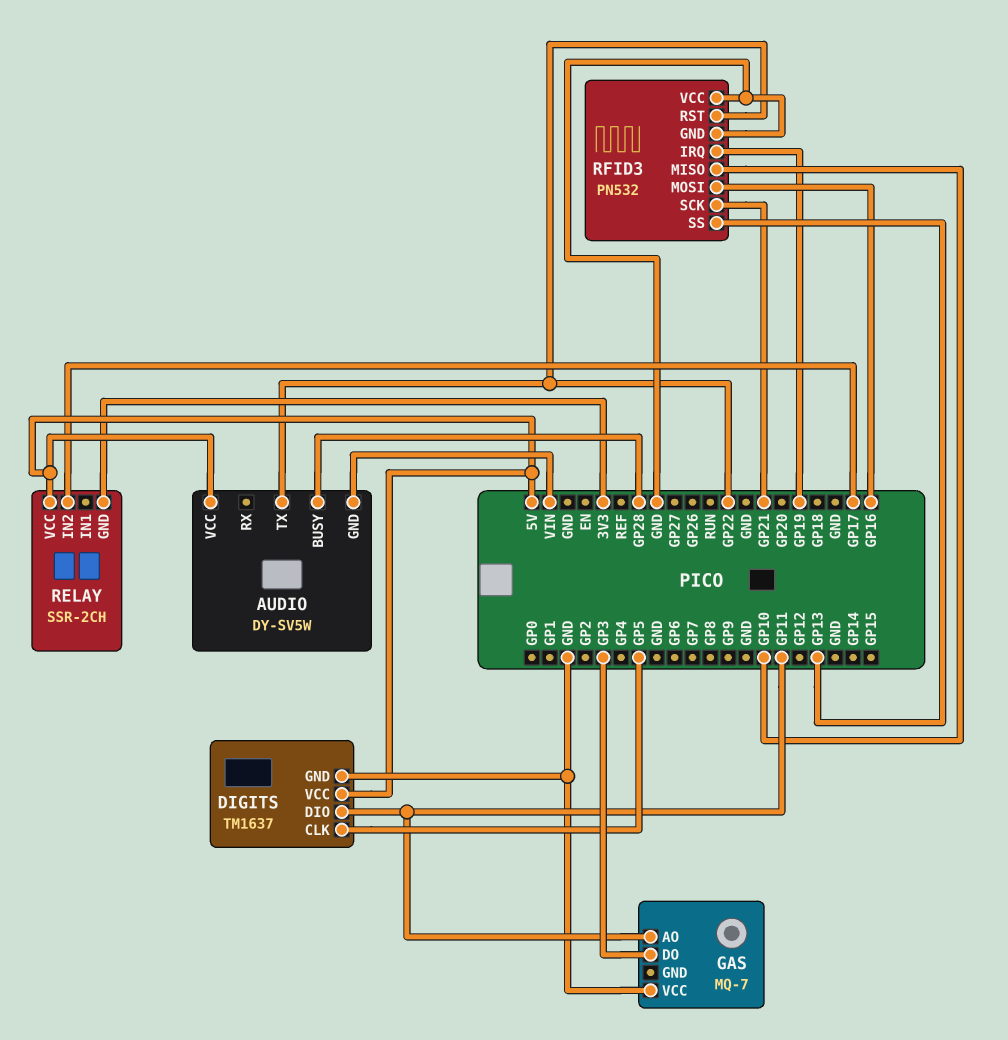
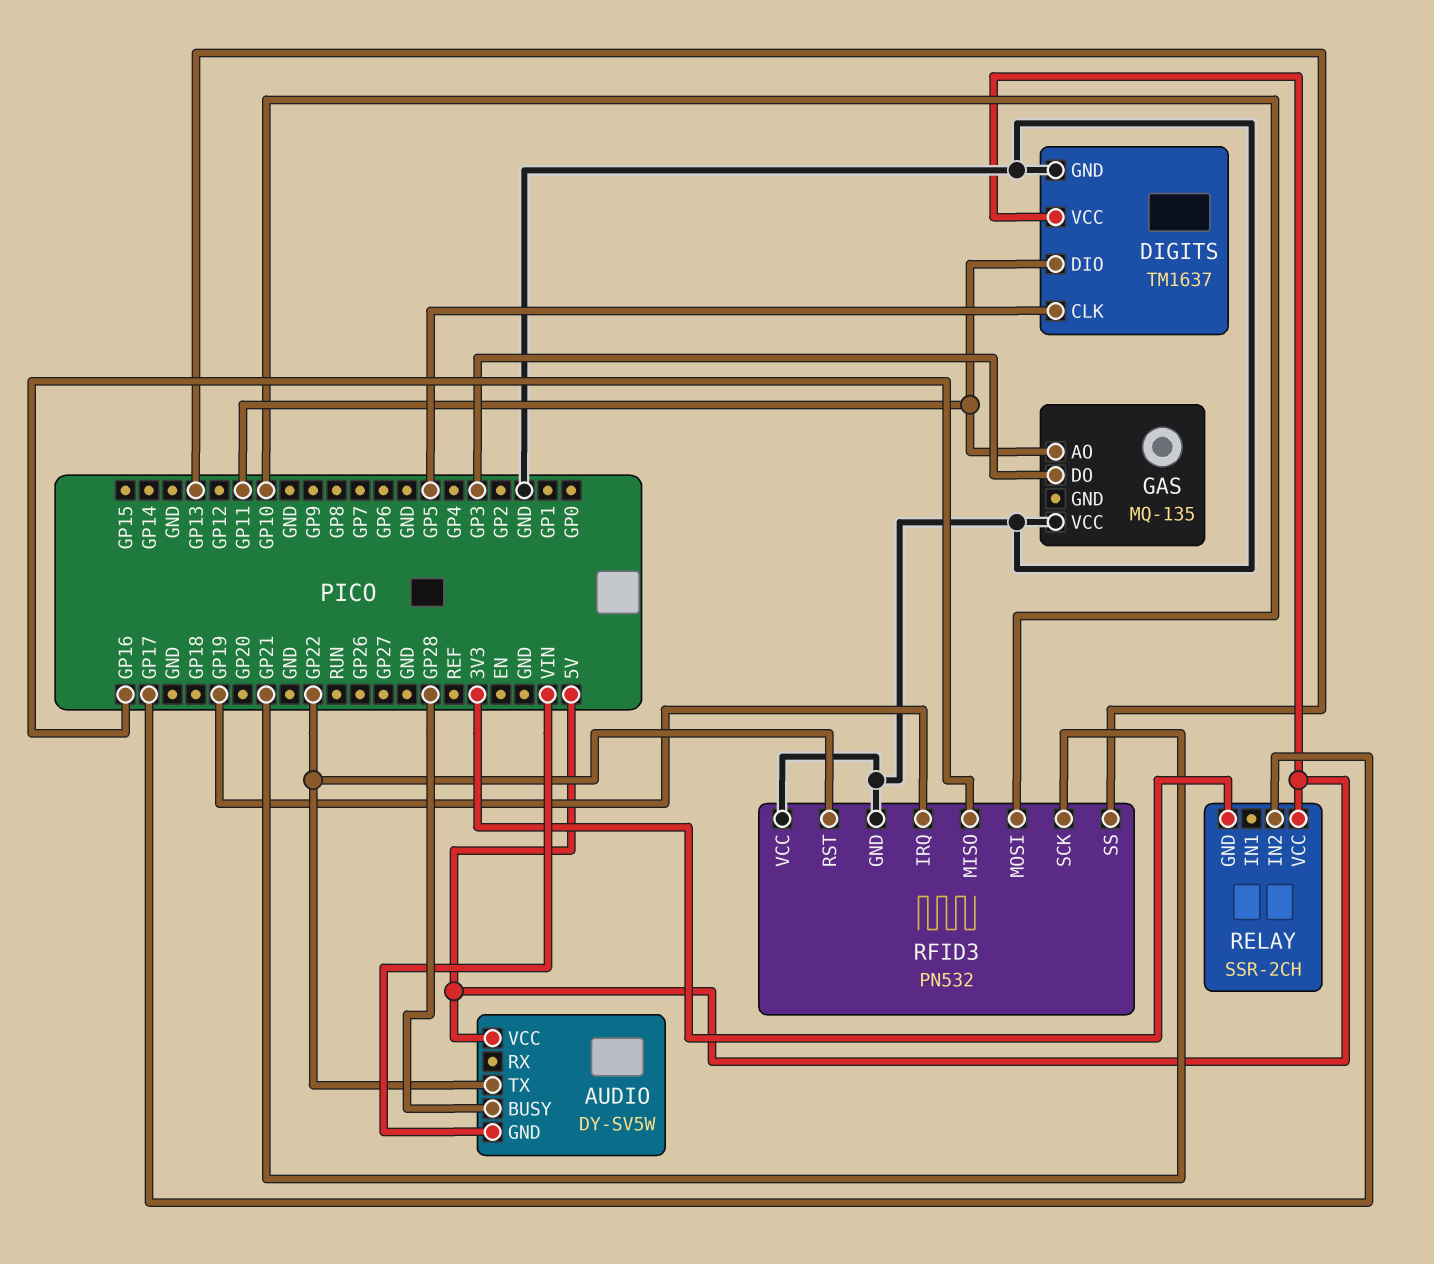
GAS: MQ-7 -> MQ-135
RFID3 pin MISO: GP10 -> GP16
RFID3 pin MOSI: GP16 -> GP10

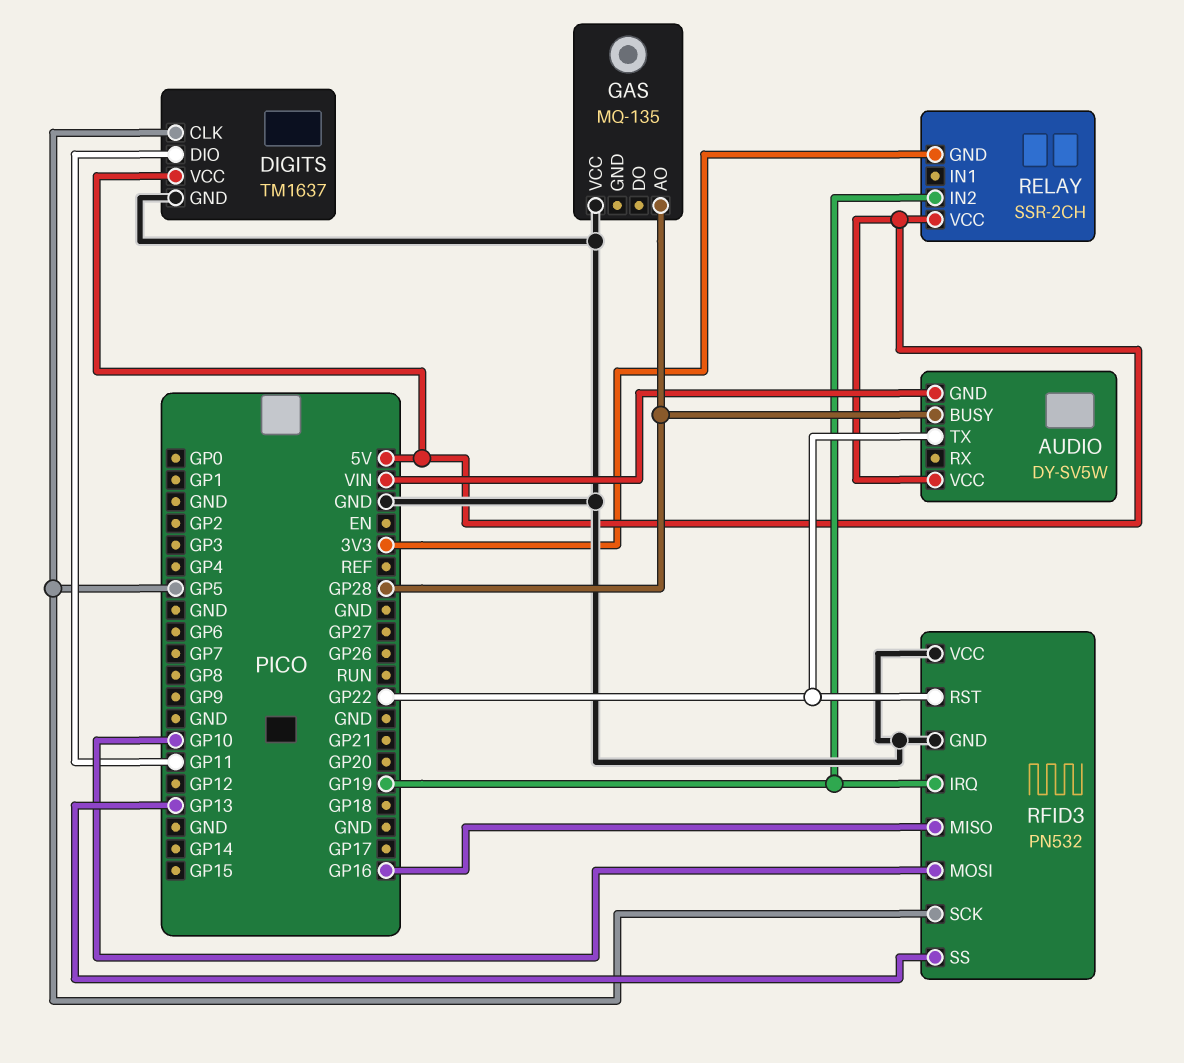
GAS pin AO: GP11 -> GP28
GAS pin DO: GP3 -> none
RELAY pin IN2: GP17 -> GP19
RFID3 pin SCK: GP21 -> GP5

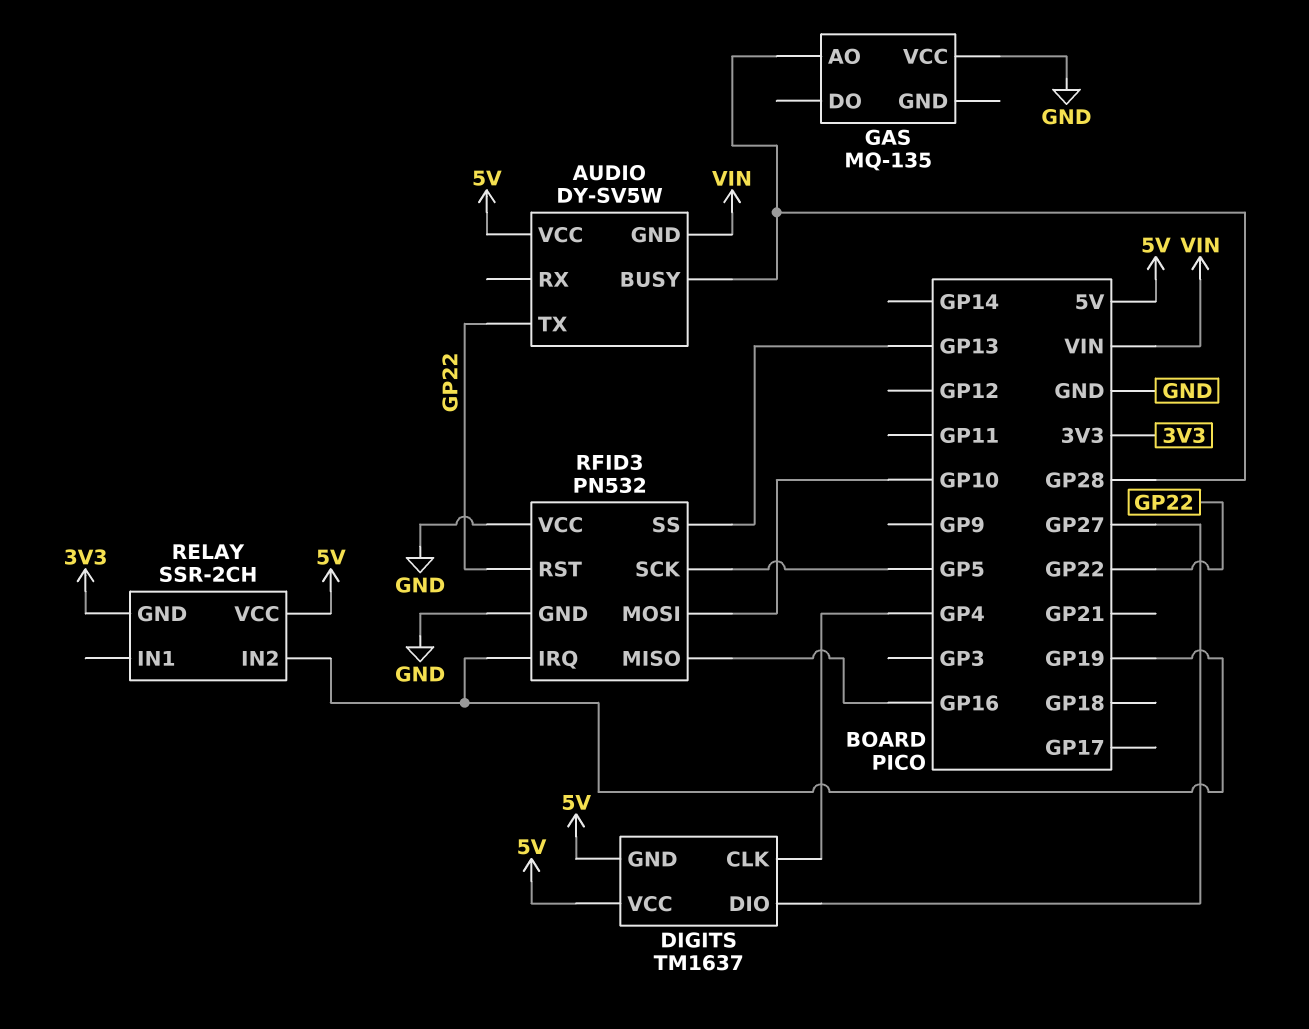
DIGITS pin CLK: GP5 -> GP4
DIGITS pin DIO: GP11 -> GP27
DIGITS pin GND: GND -> 5V

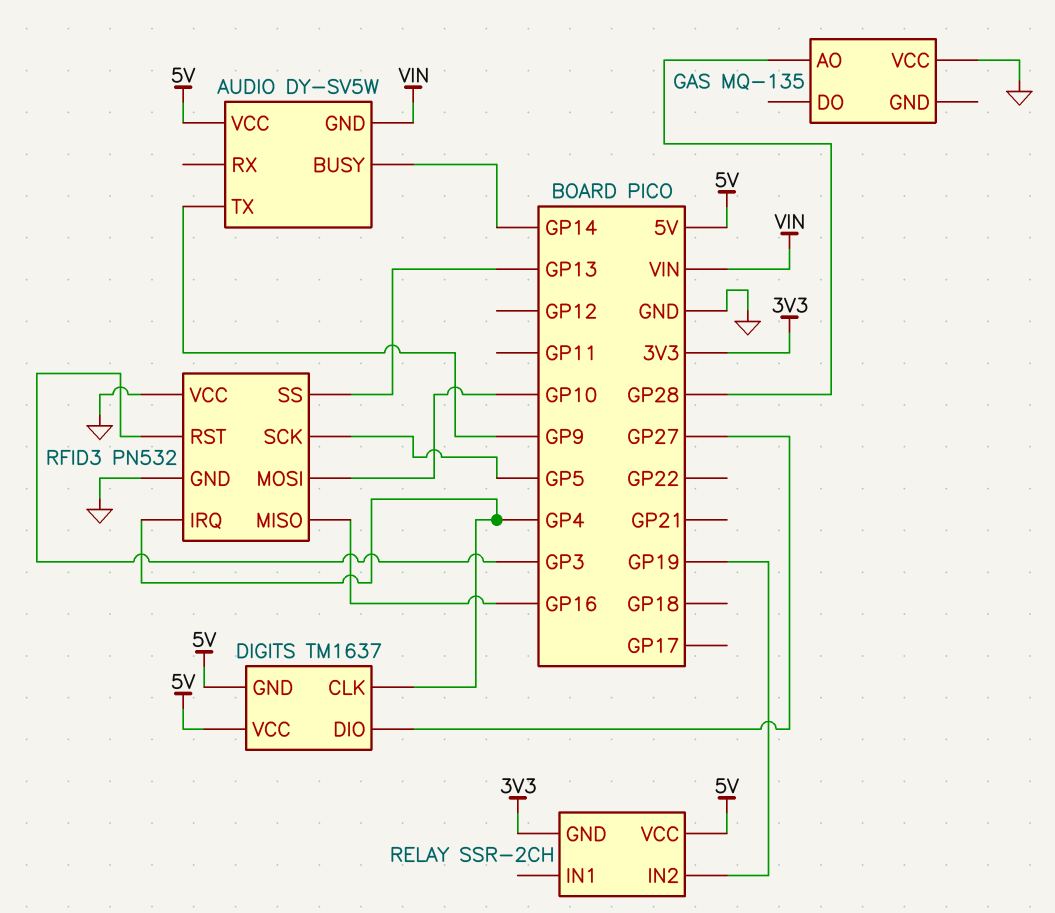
AUDIO pin BUSY: GP28 -> GP14
AUDIO pin TX: GP22 -> GP9
RFID3 pin IRQ: GP19 -> GP4
RFID3 pin RST: GP22 -> GP3

